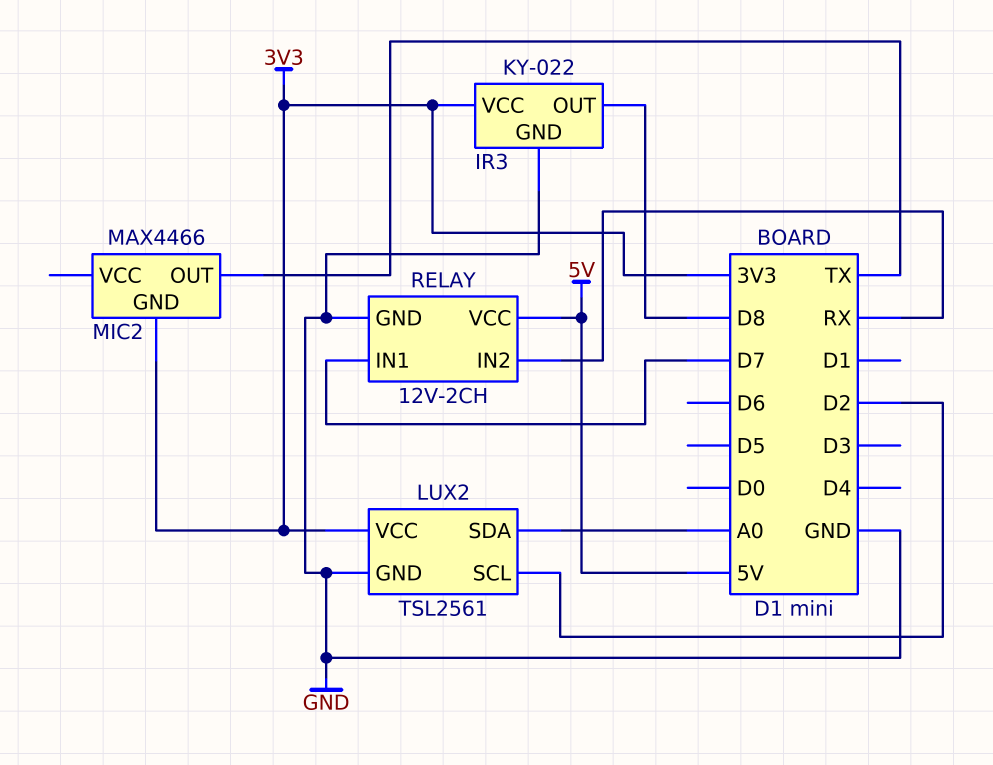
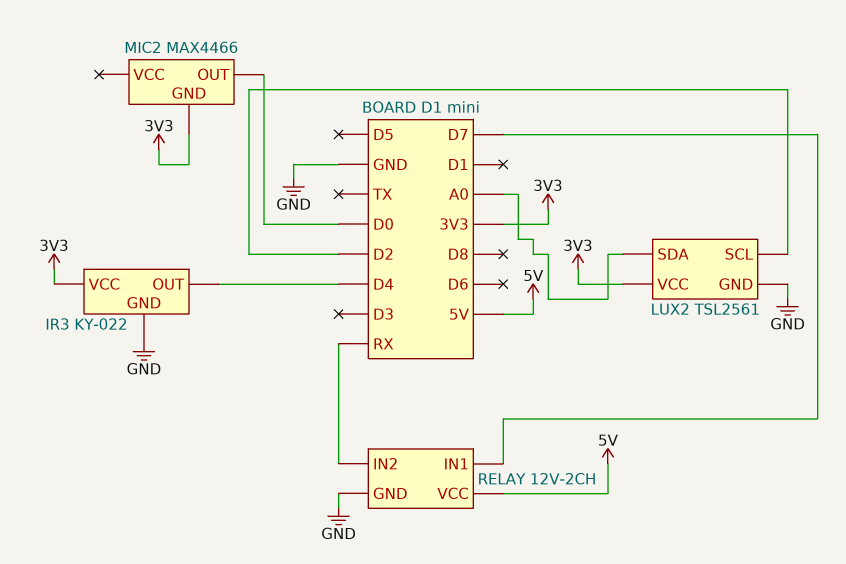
IR3 pin OUT: D8 -> D4
MIC2 pin OUT: TX -> D0

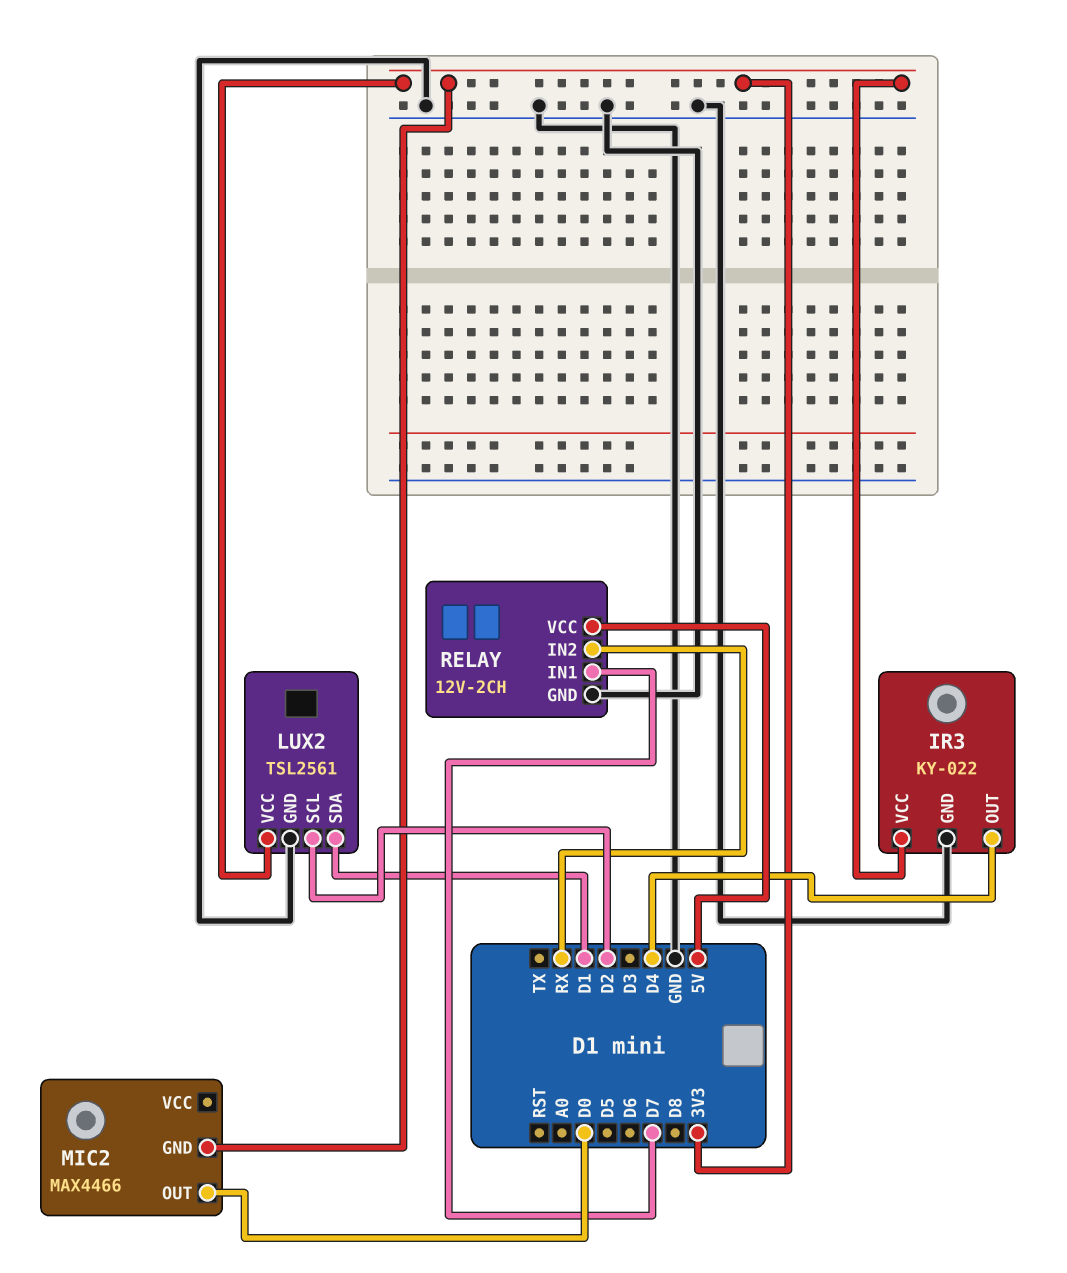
LUX2 pin SDA: A0 -> D1

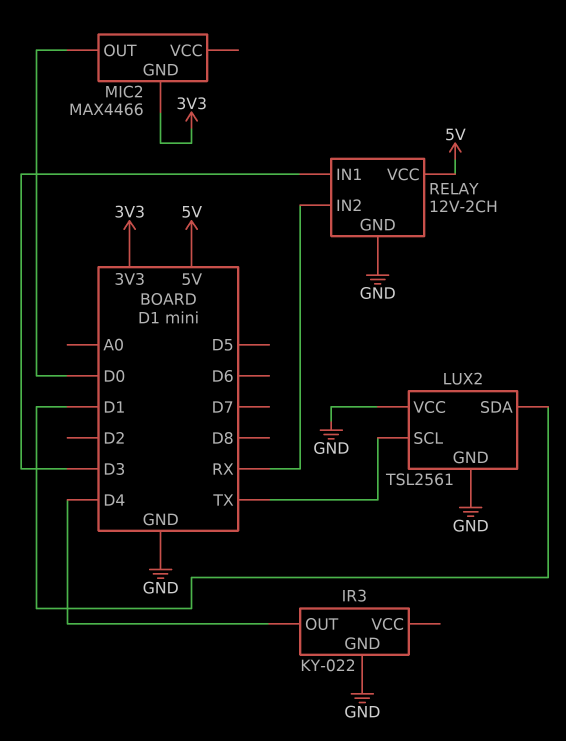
IR3 pin VCC: 3V3 -> none
LUX2 pin SCL: D2 -> TX
LUX2 pin VCC: 3V3 -> GND
RELAY pin IN1: D7 -> D3

